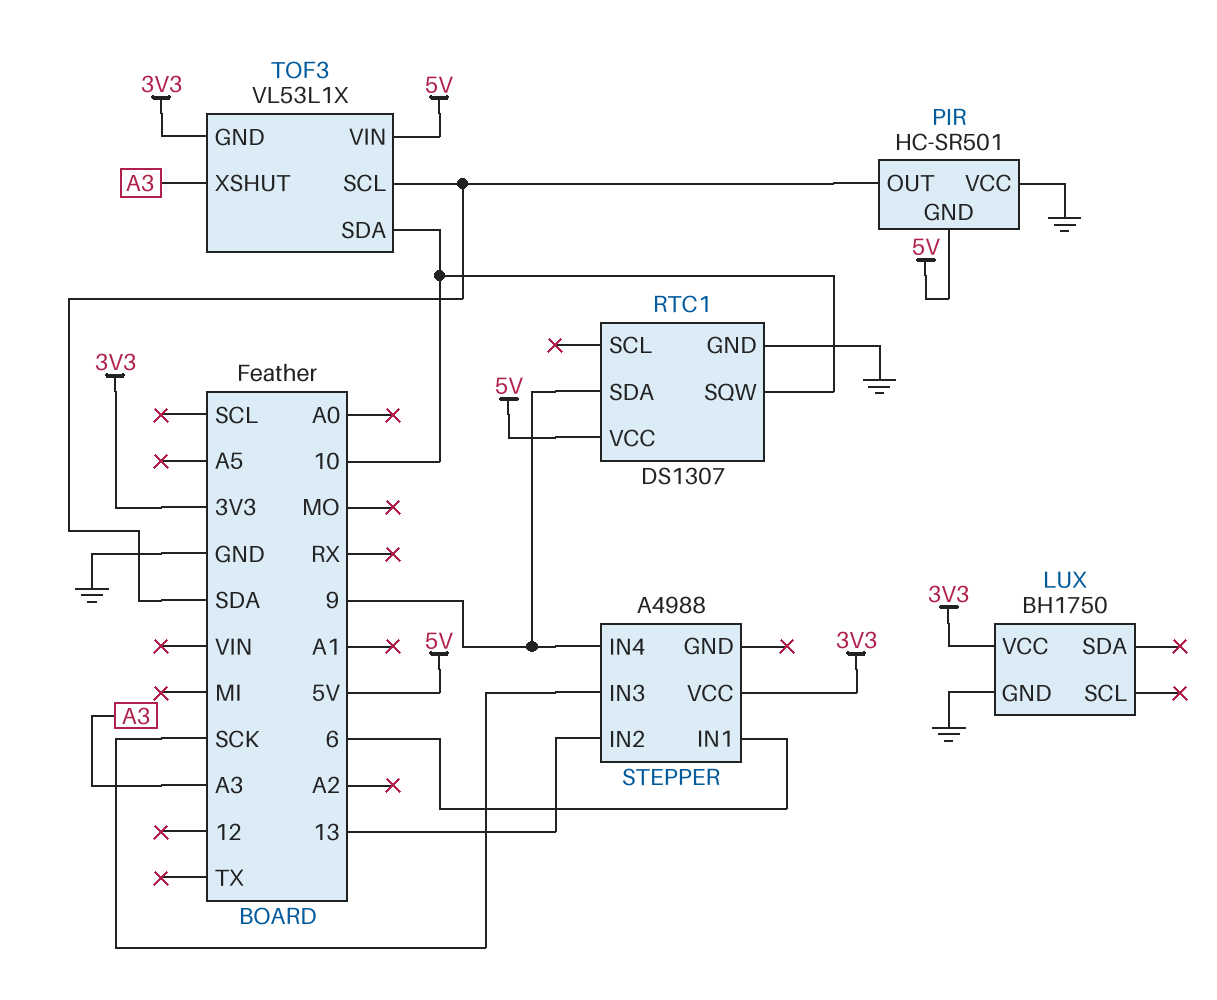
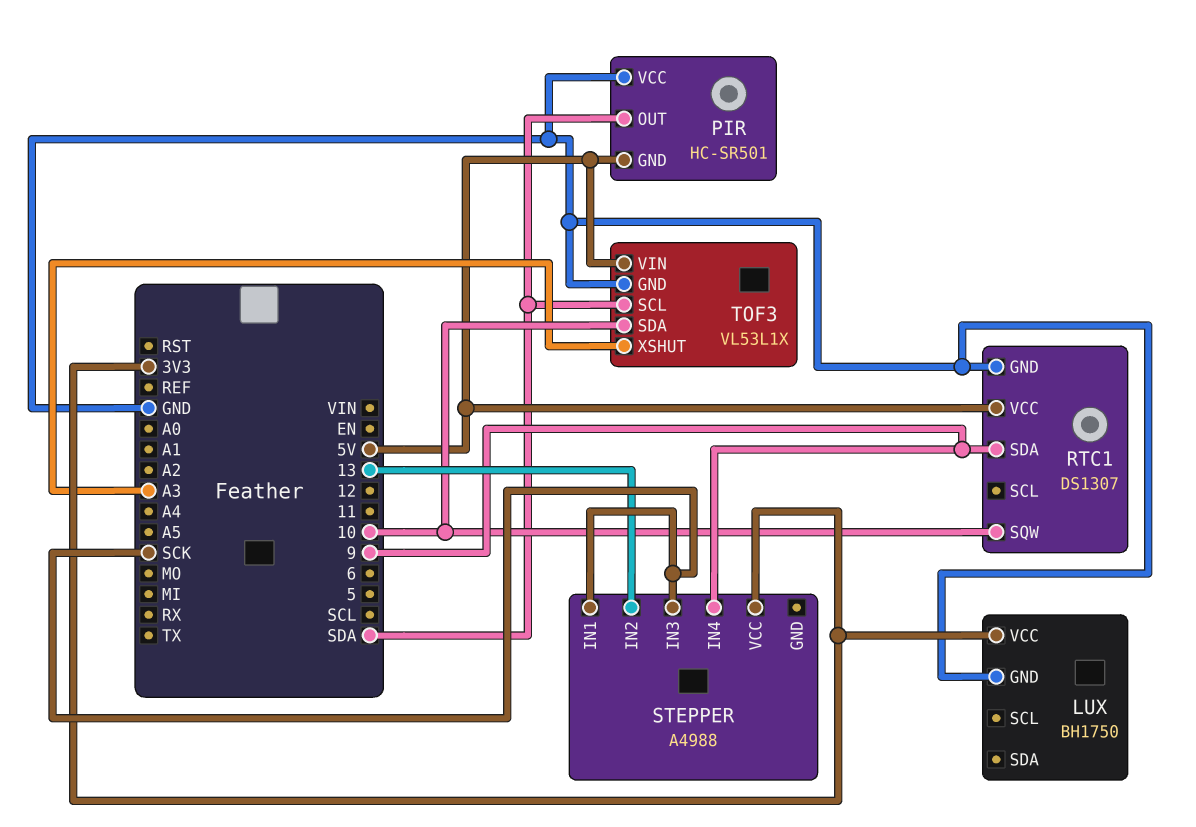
STEPPER pin IN1: 6 -> SCK
TOF3 pin GND: 3V3 -> GND

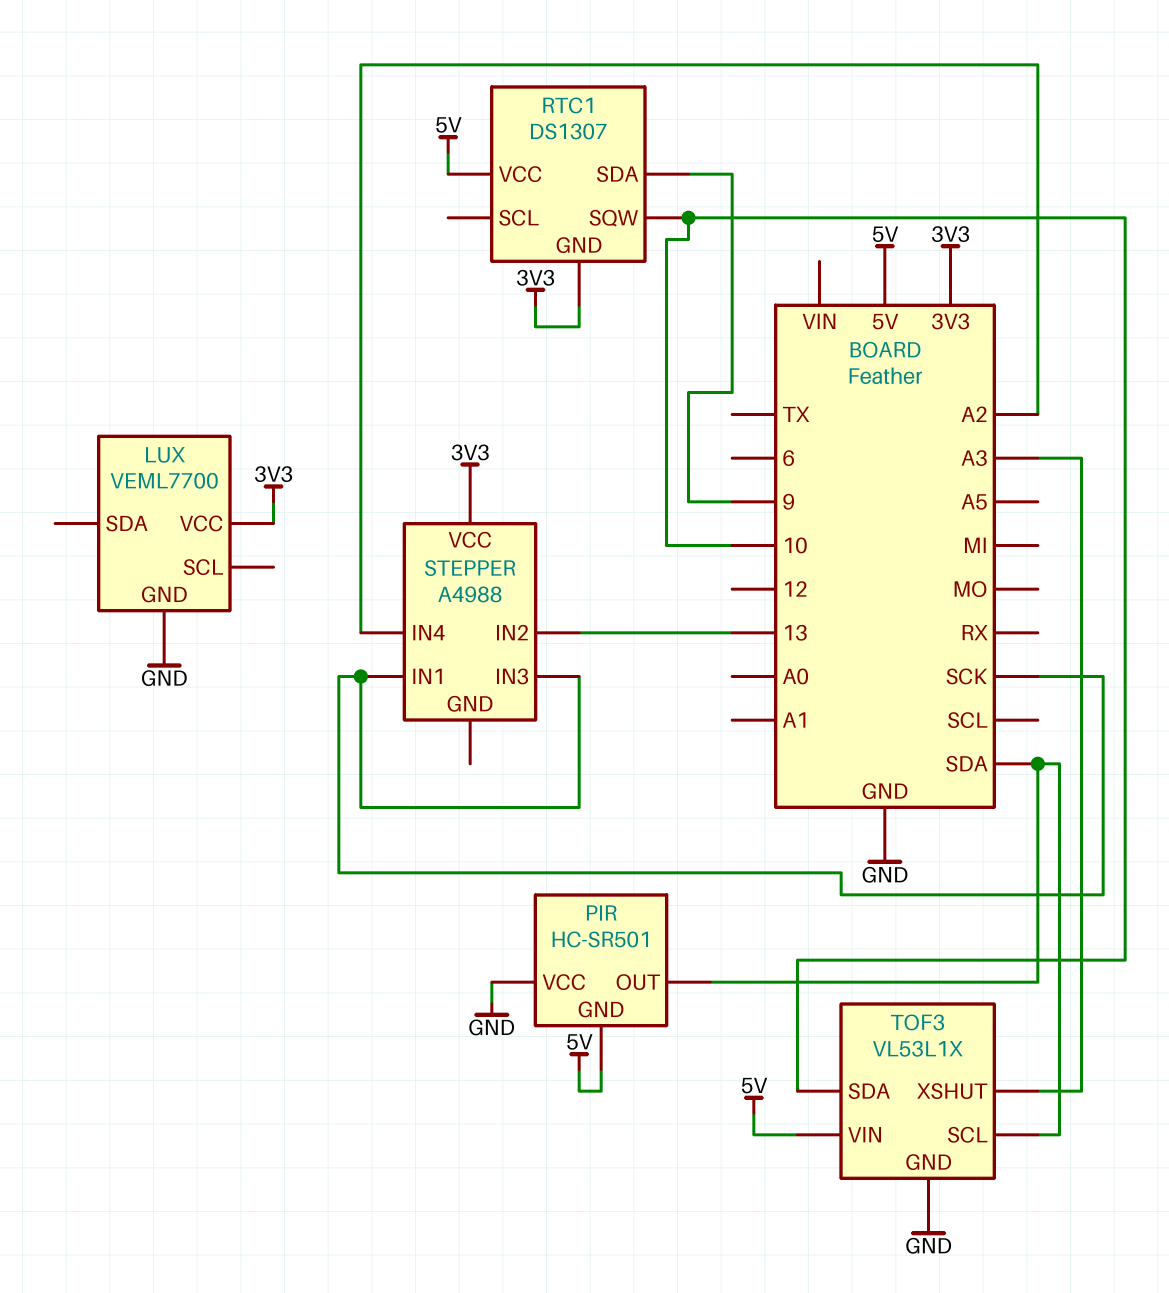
LUX: BH1750 -> VEML7700
RTC1 pin GND: GND -> 3V3
STEPPER pin IN4: 9 -> A2

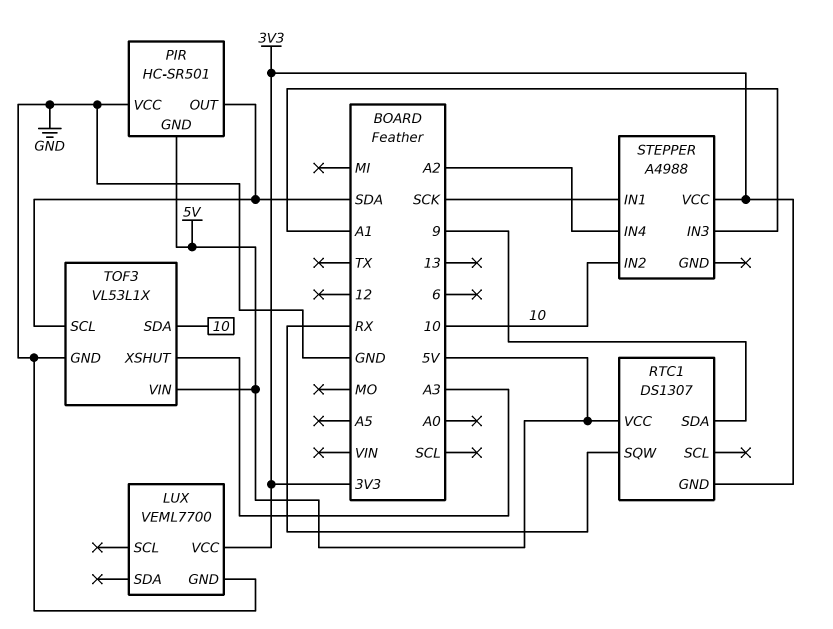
RTC1 pin SQW: 10 -> RX
STEPPER pin IN2: 13 -> 10
STEPPER pin IN3: SCK -> A1

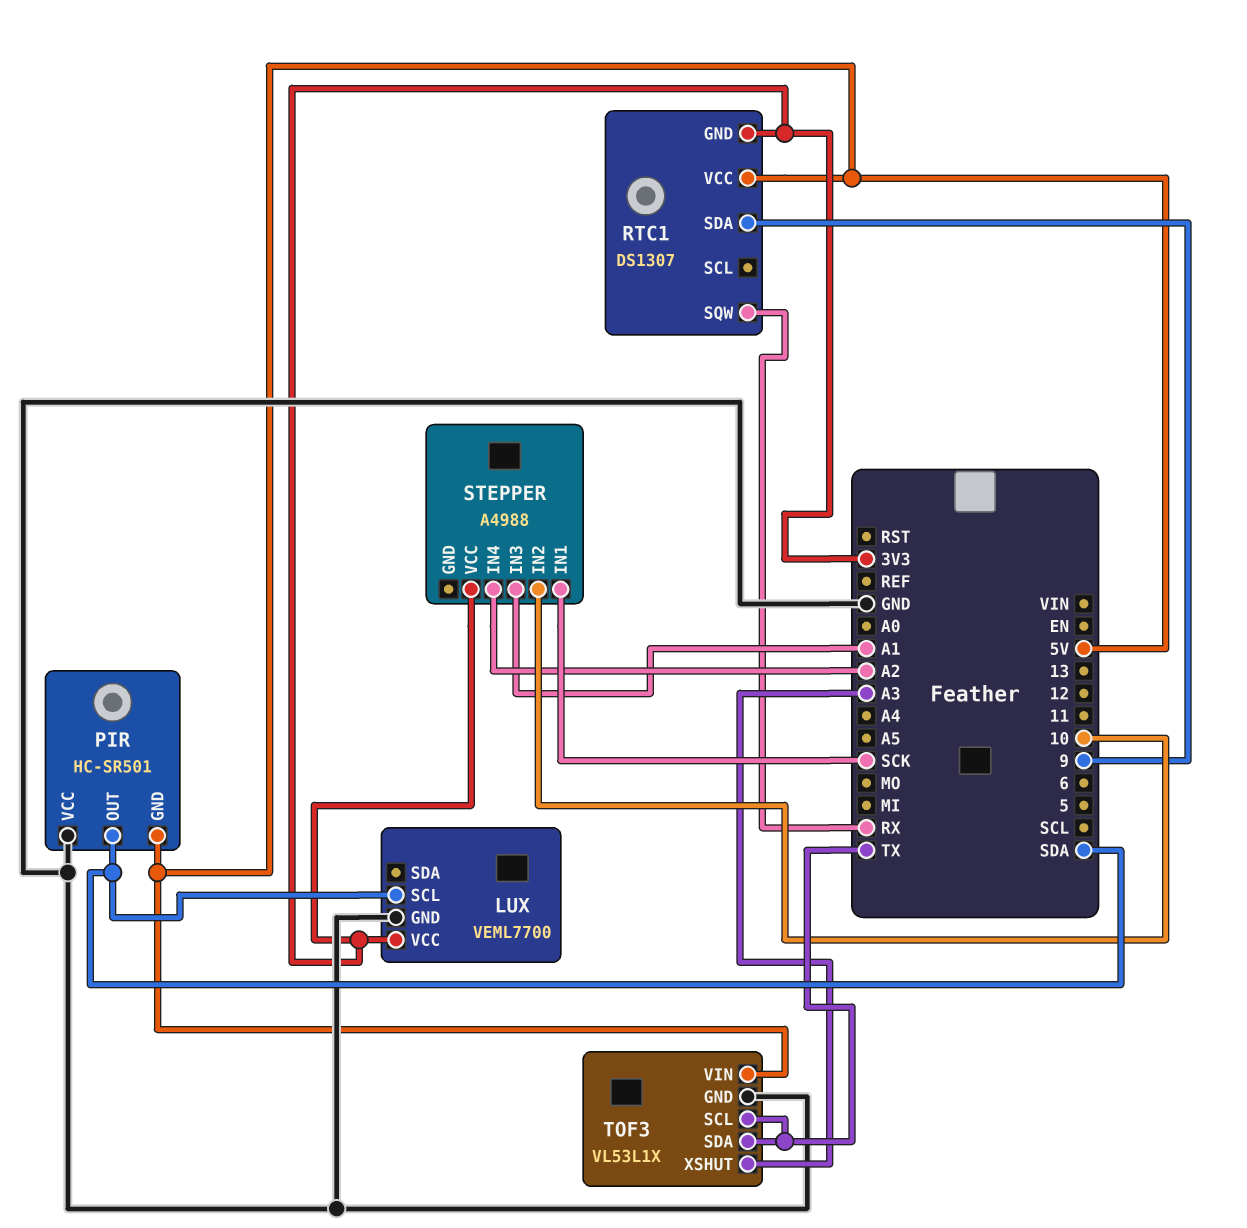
LUX pin SCL: none -> SDA
TOF3 pin SCL: SDA -> TX
TOF3 pin SDA: 10 -> TX

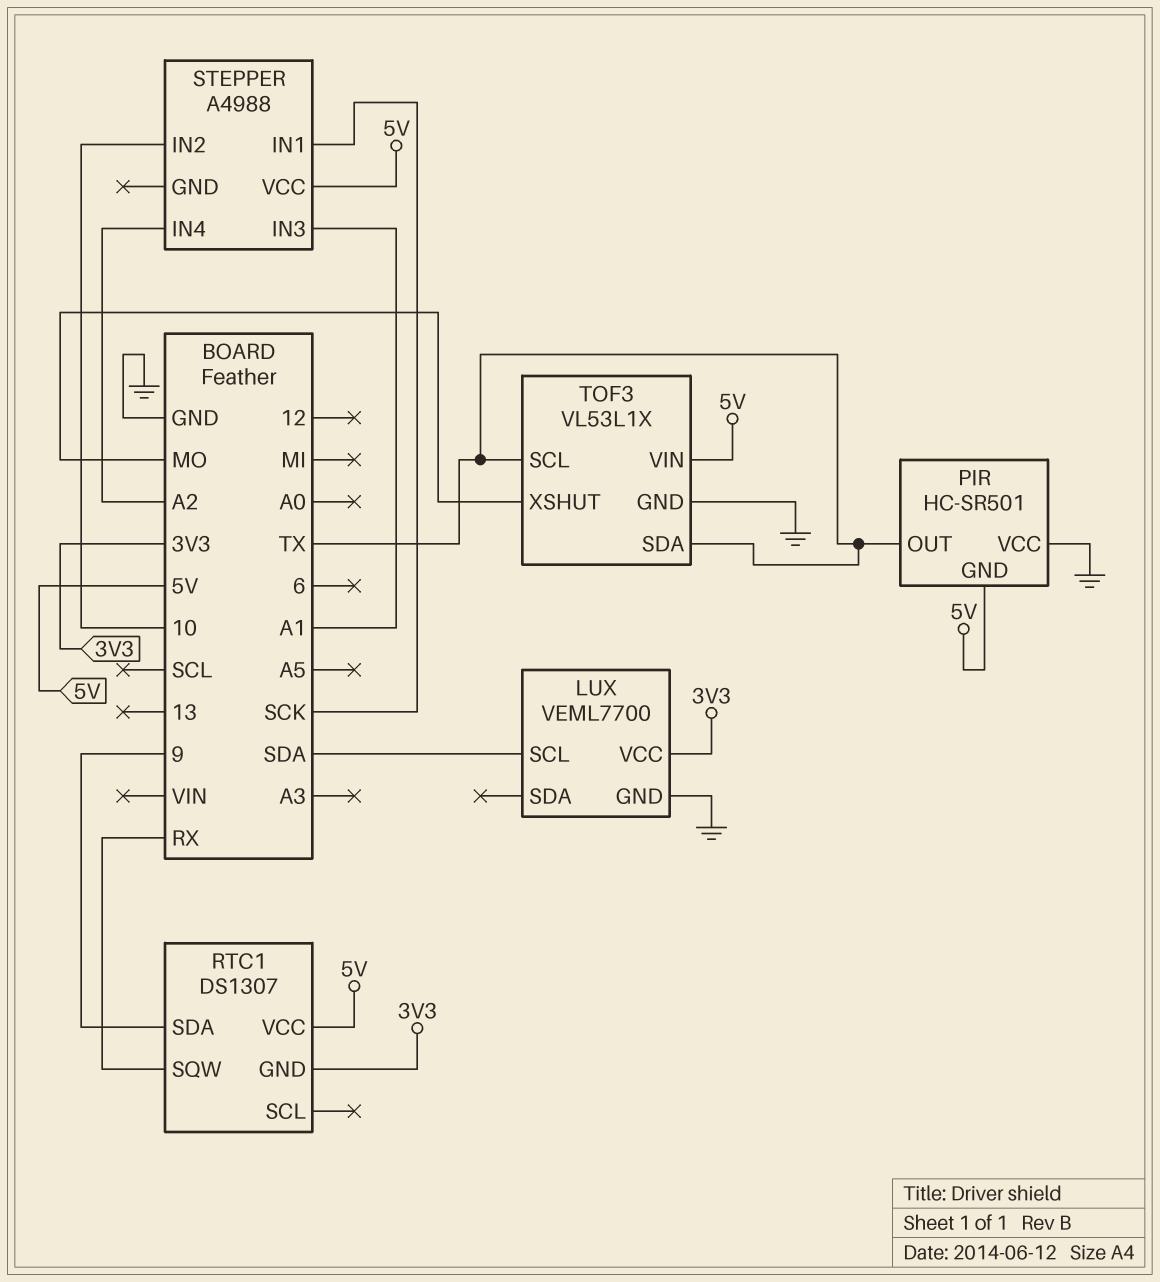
PIR pin OUT: SDA -> TX
STEPPER pin VCC: 3V3 -> 5V
TOF3 pin XSHUT: A3 -> MO

